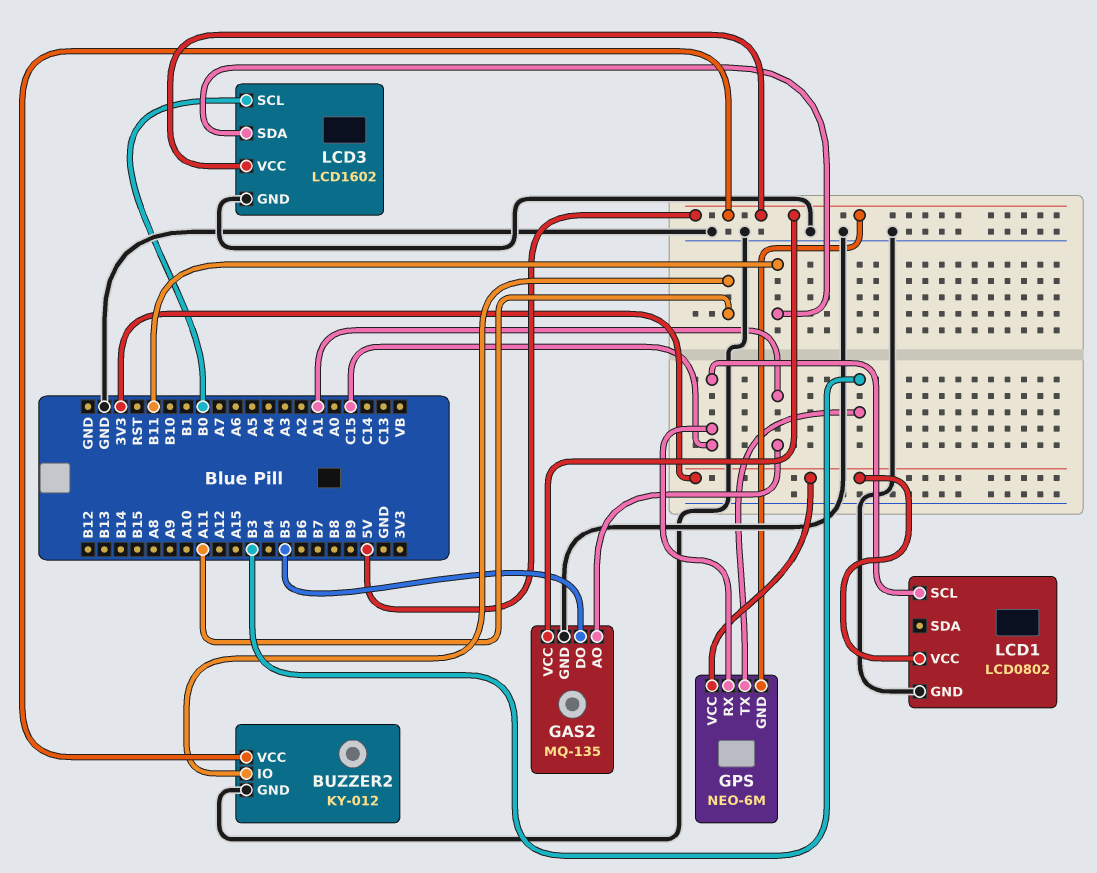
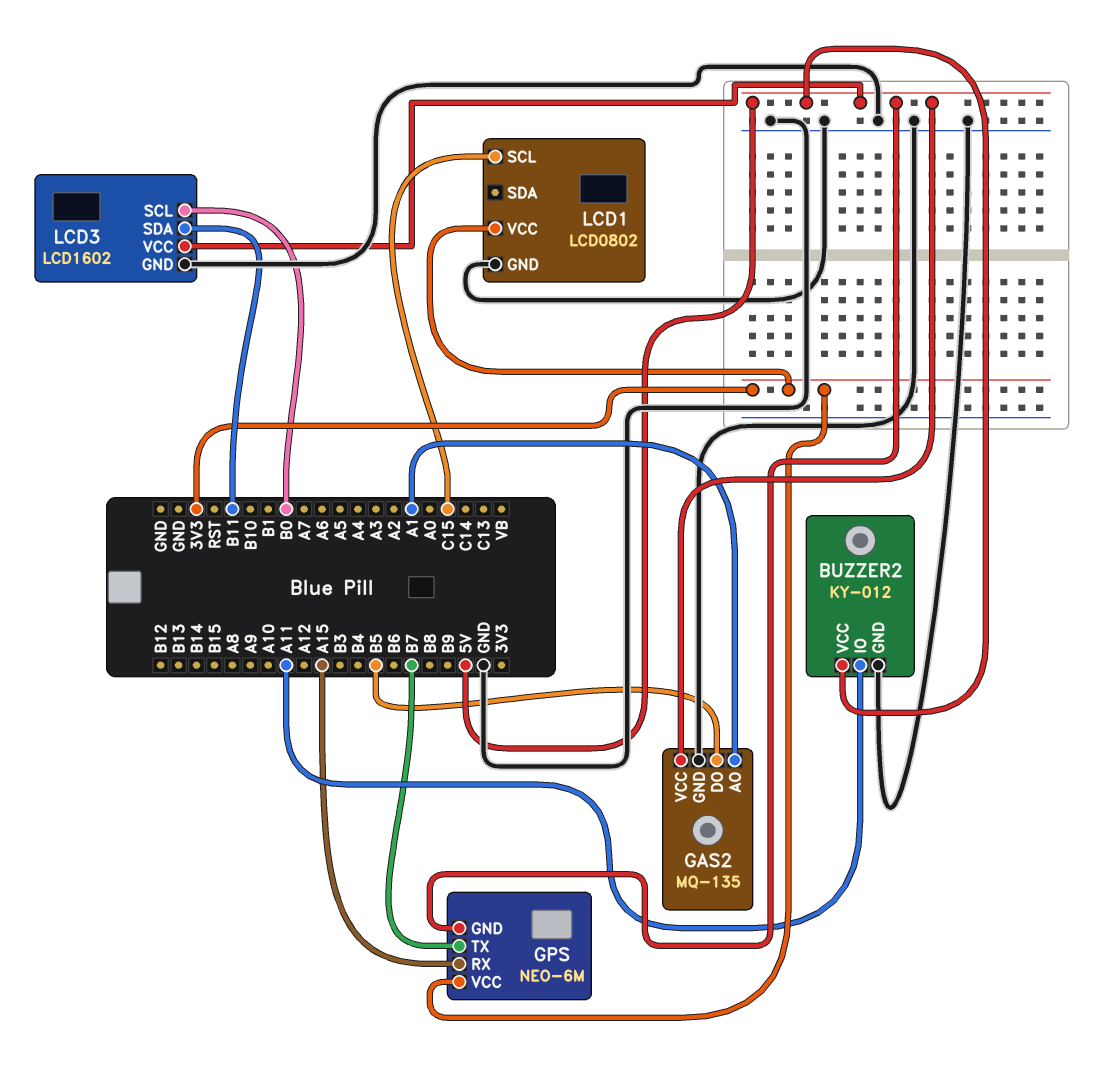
GPS pin RX: C15 -> A15
GPS pin TX: B3 -> B7

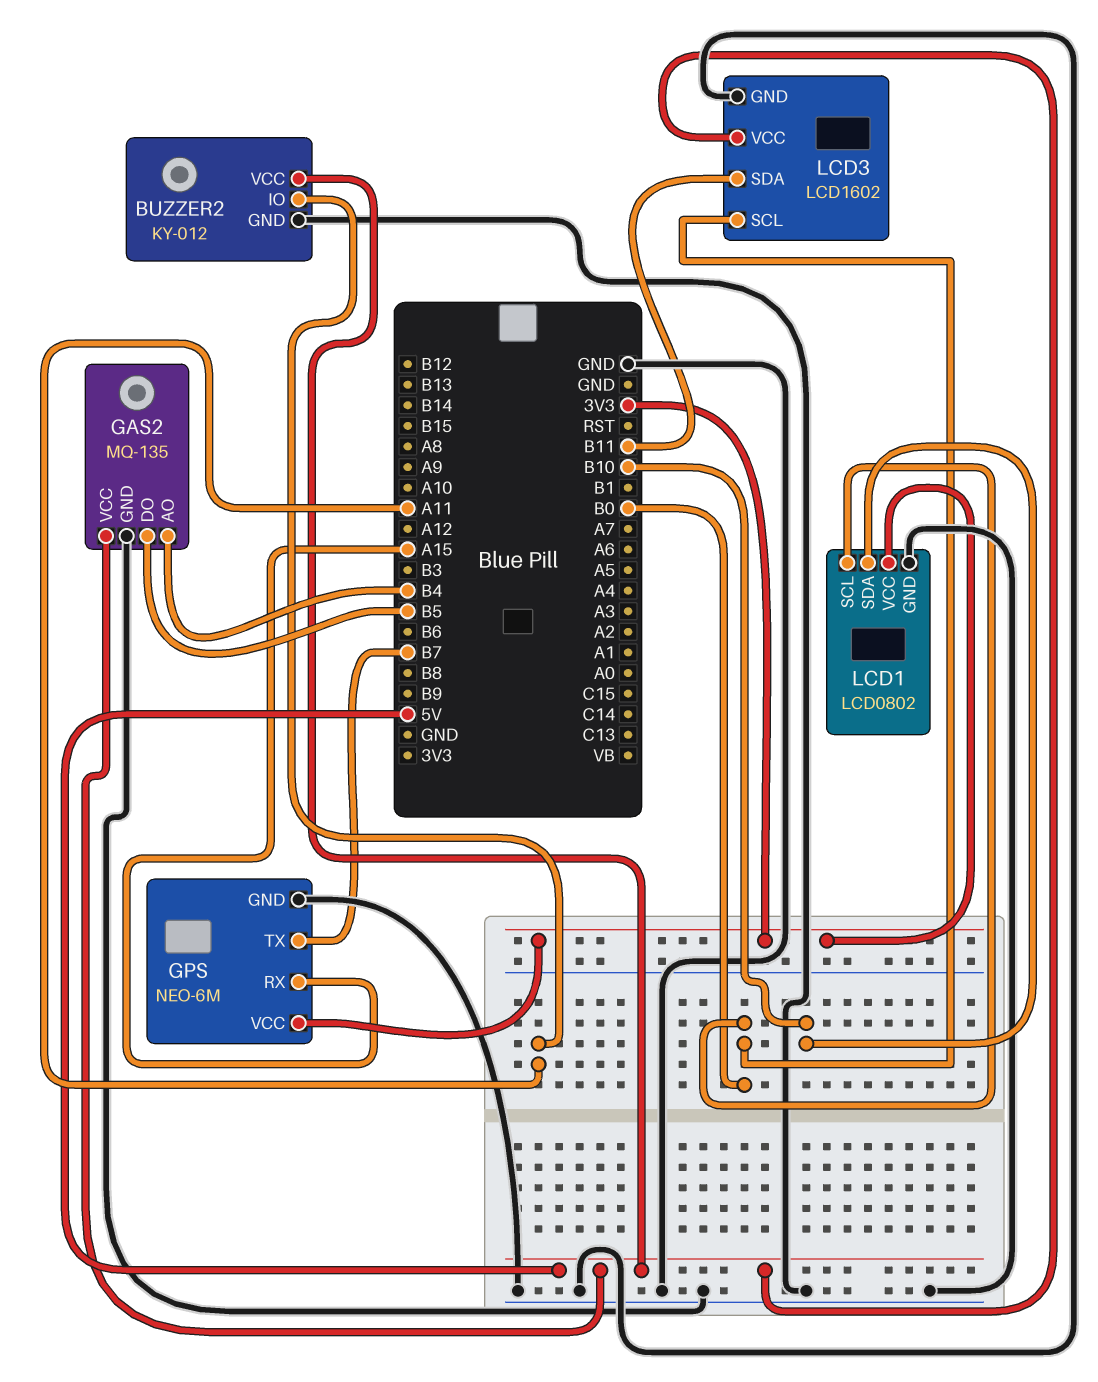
GAS2 pin AO: A1 -> B4
GPS pin GND: 5V -> GND
LCD1 pin SCL: C15 -> B0
LCD1 pin SDA: none -> B10

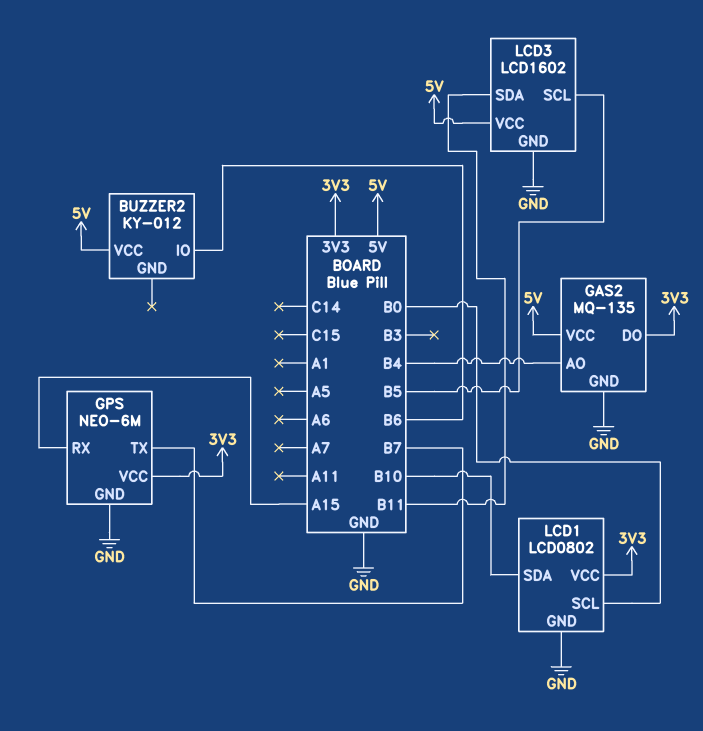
BUZZER2 pin GND: GND -> none
BUZZER2 pin IO: A11 -> B6
GAS2 pin DO: B5 -> 3V3
LCD3 pin SCL: B0 -> B5

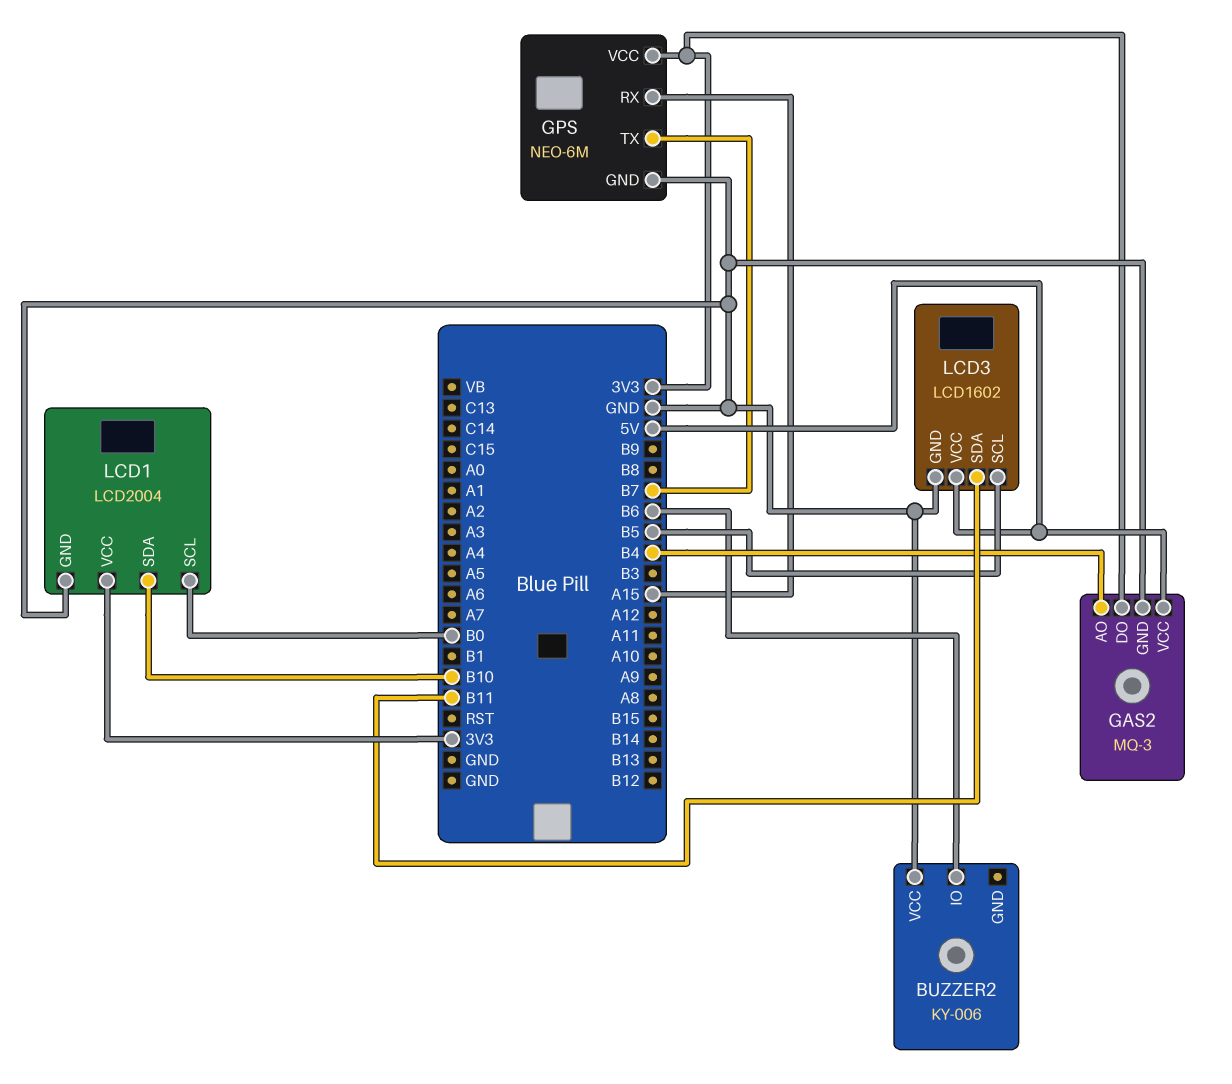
BUZZER2: KY-012 -> KY-006
BUZZER2 pin VCC: 5V -> GND
GAS2: MQ-135 -> MQ-3
LCD1: LCD0802 -> LCD2004

